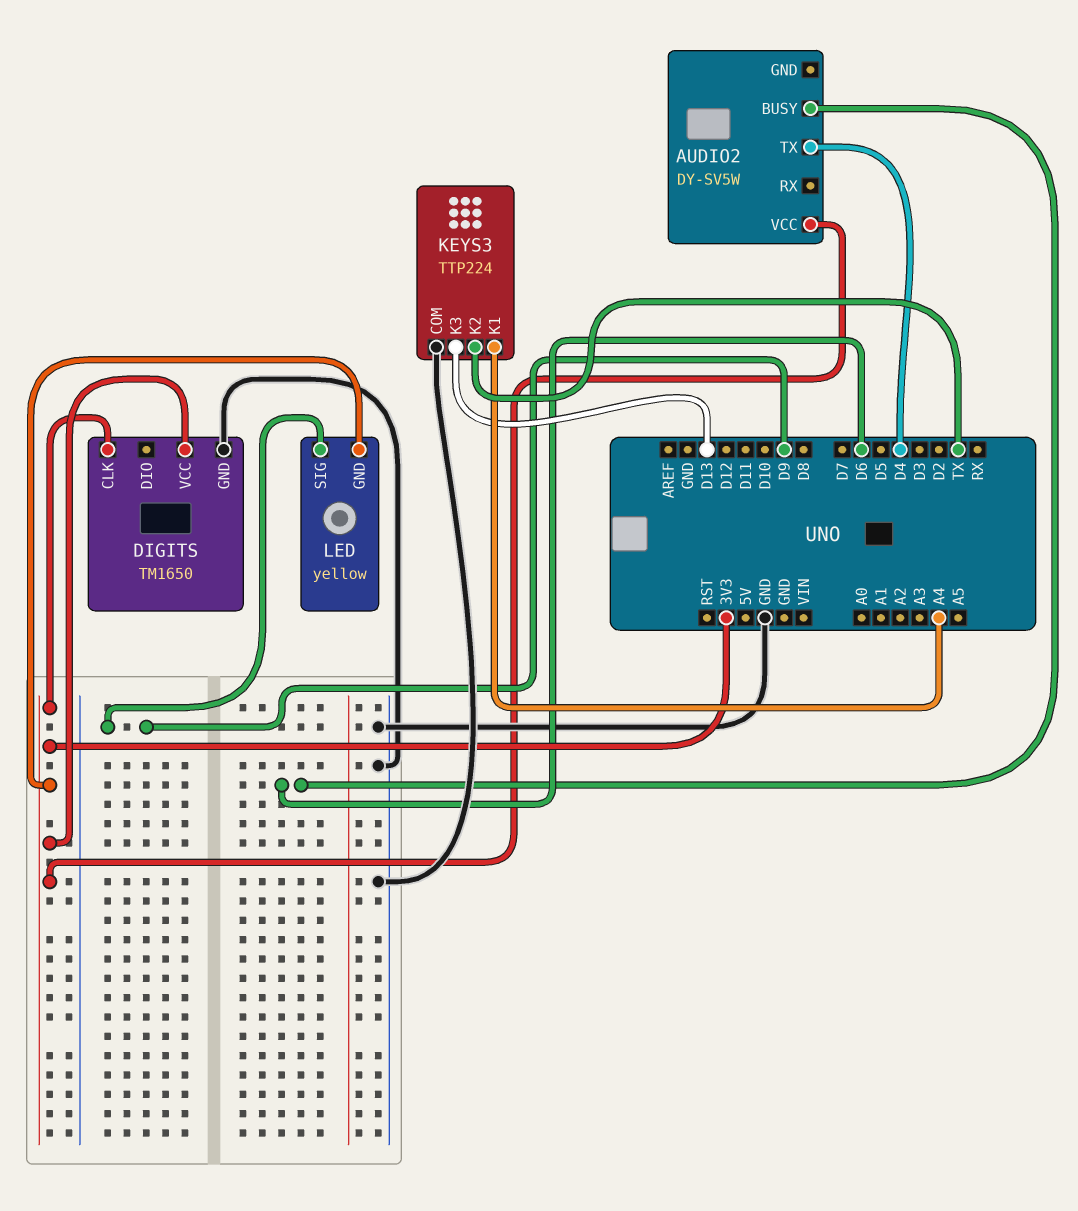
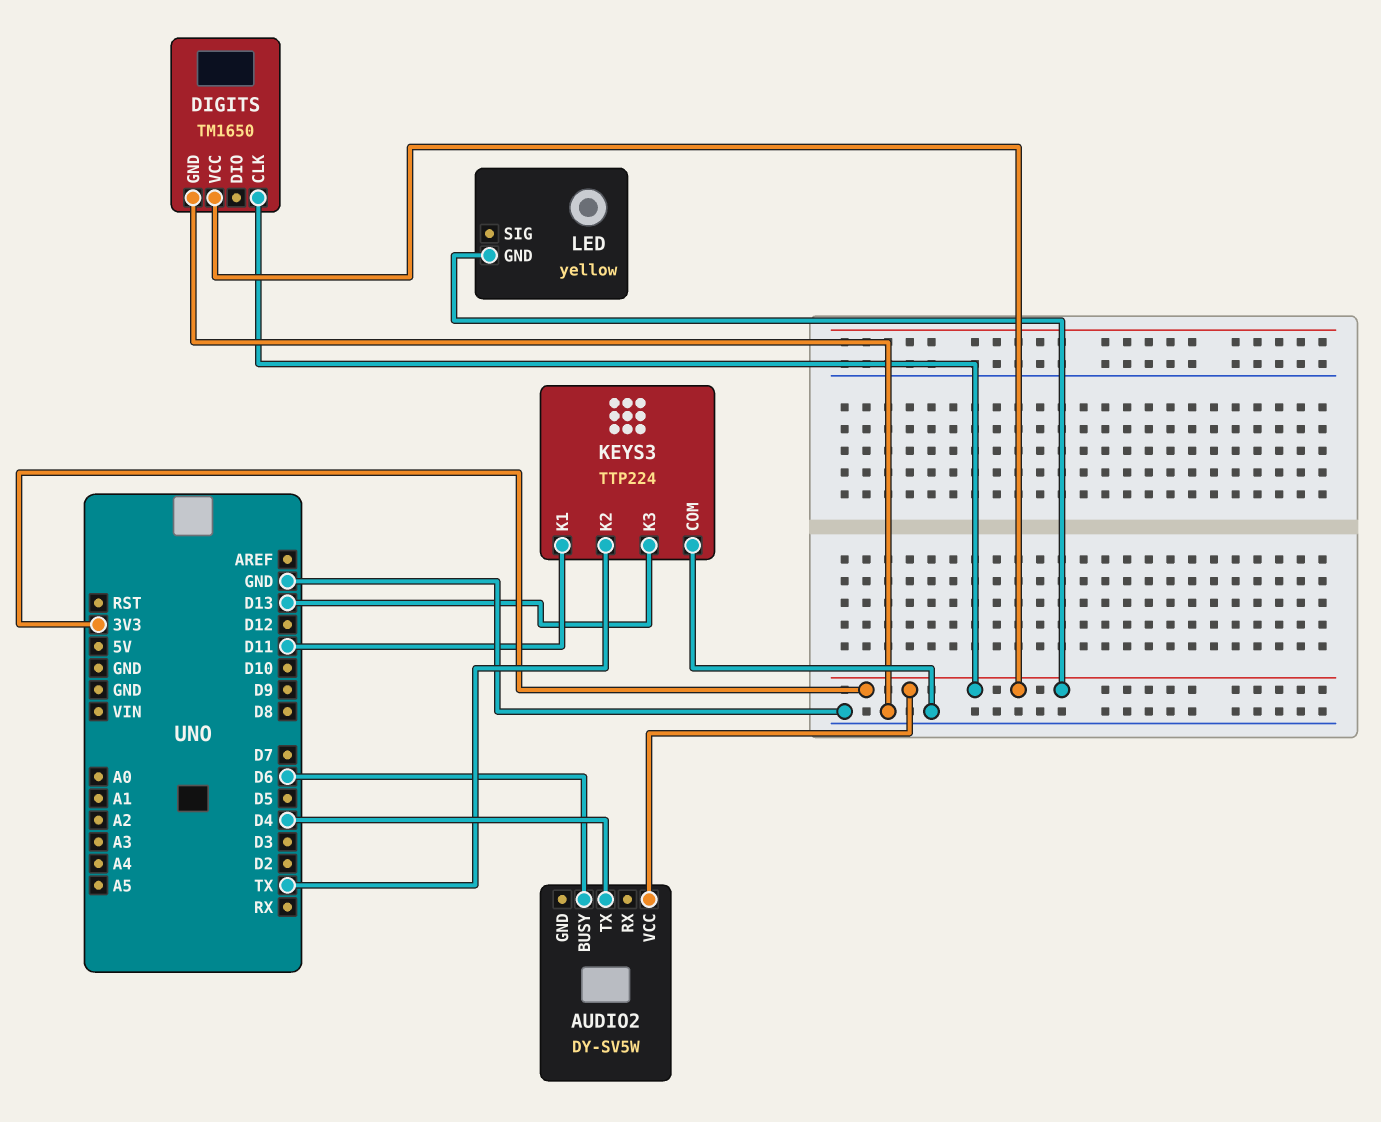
KEYS3 pin K1: A4 -> D11
LED pin SIG: D9 -> none

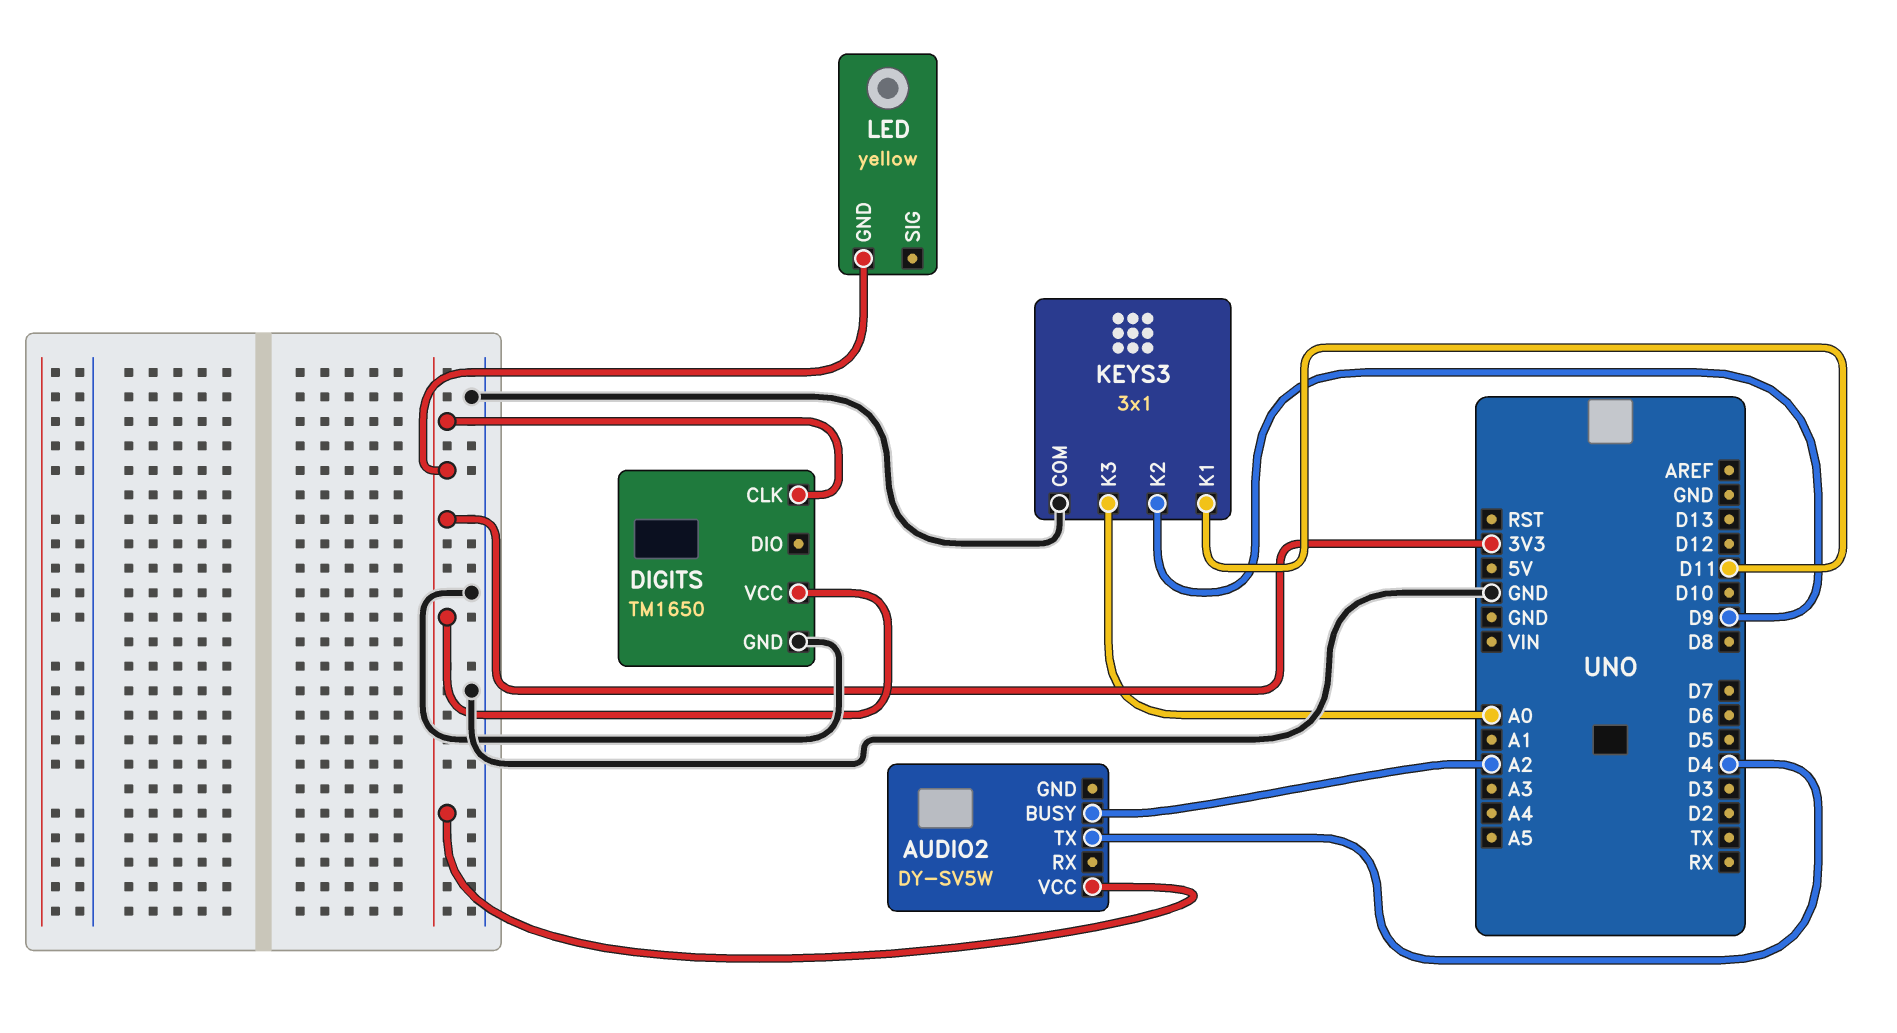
AUDIO2 pin BUSY: D6 -> A2
KEYS3: TTP224 -> 3x1
KEYS3 pin K2: TX -> D9
KEYS3 pin K3: D13 -> A0

